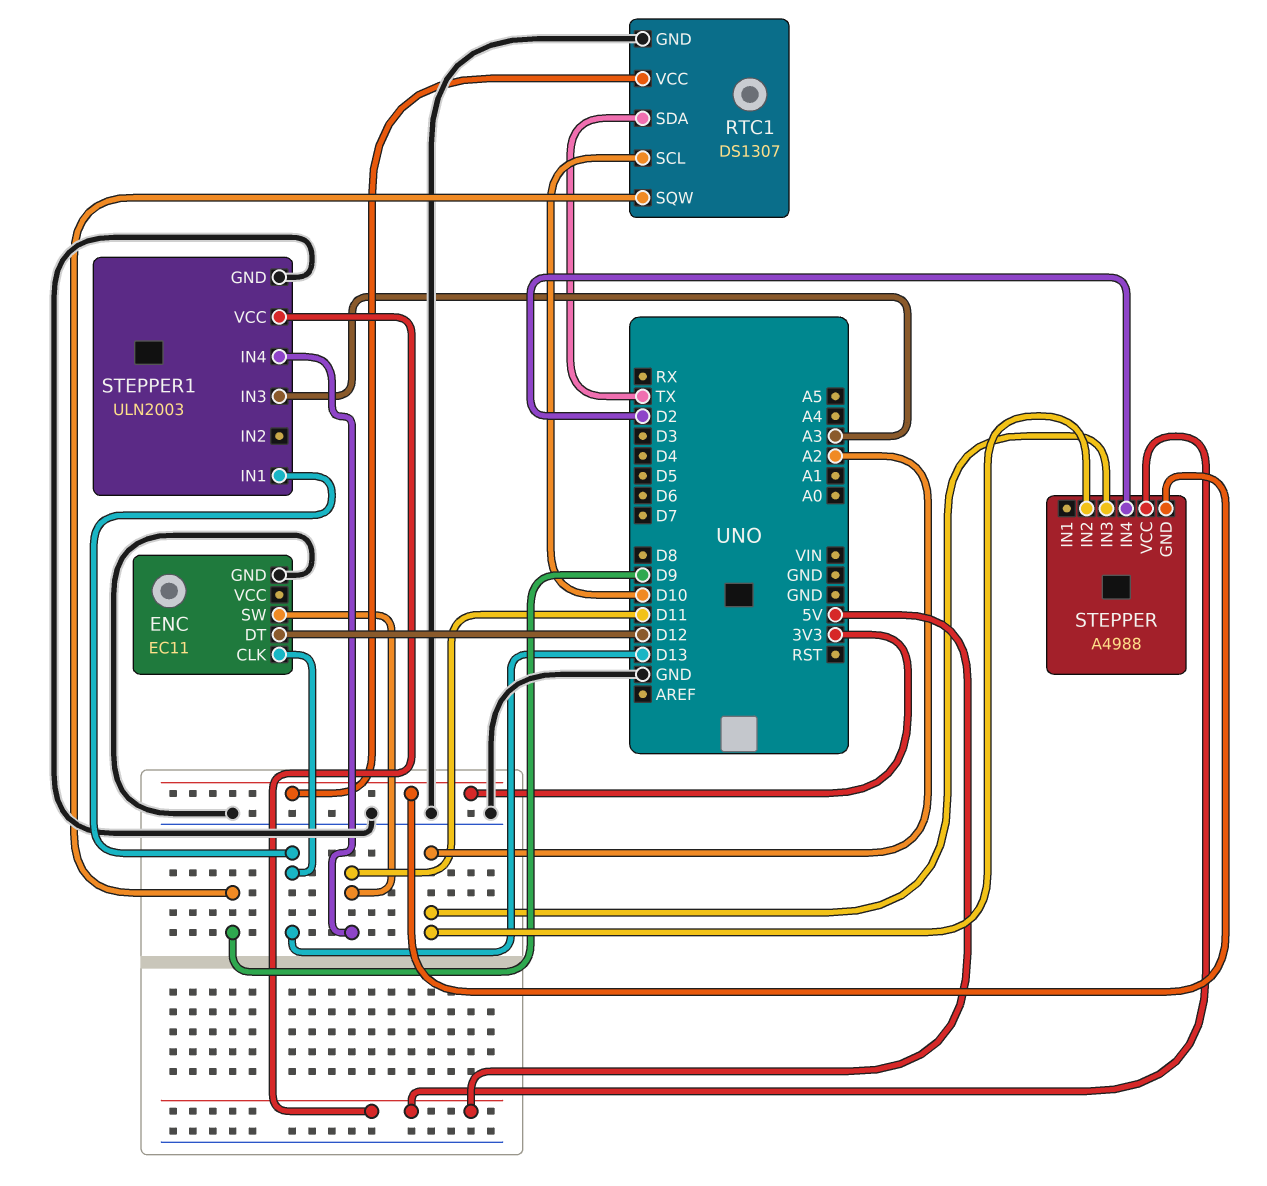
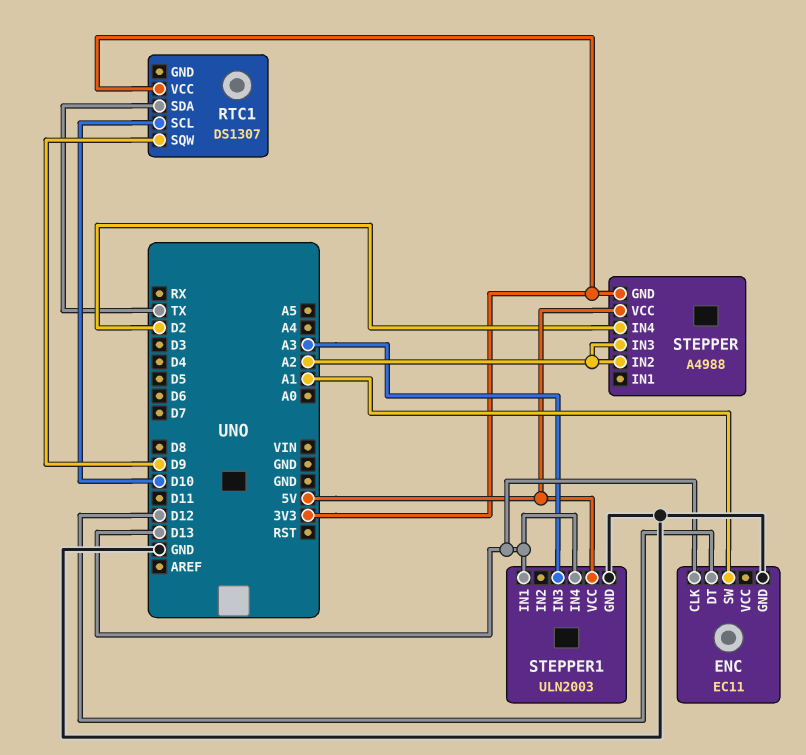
ENC pin SW: D11 -> A1
RTC1 pin GND: GND -> none
STEPPER1 pin IN4: D11 -> D13

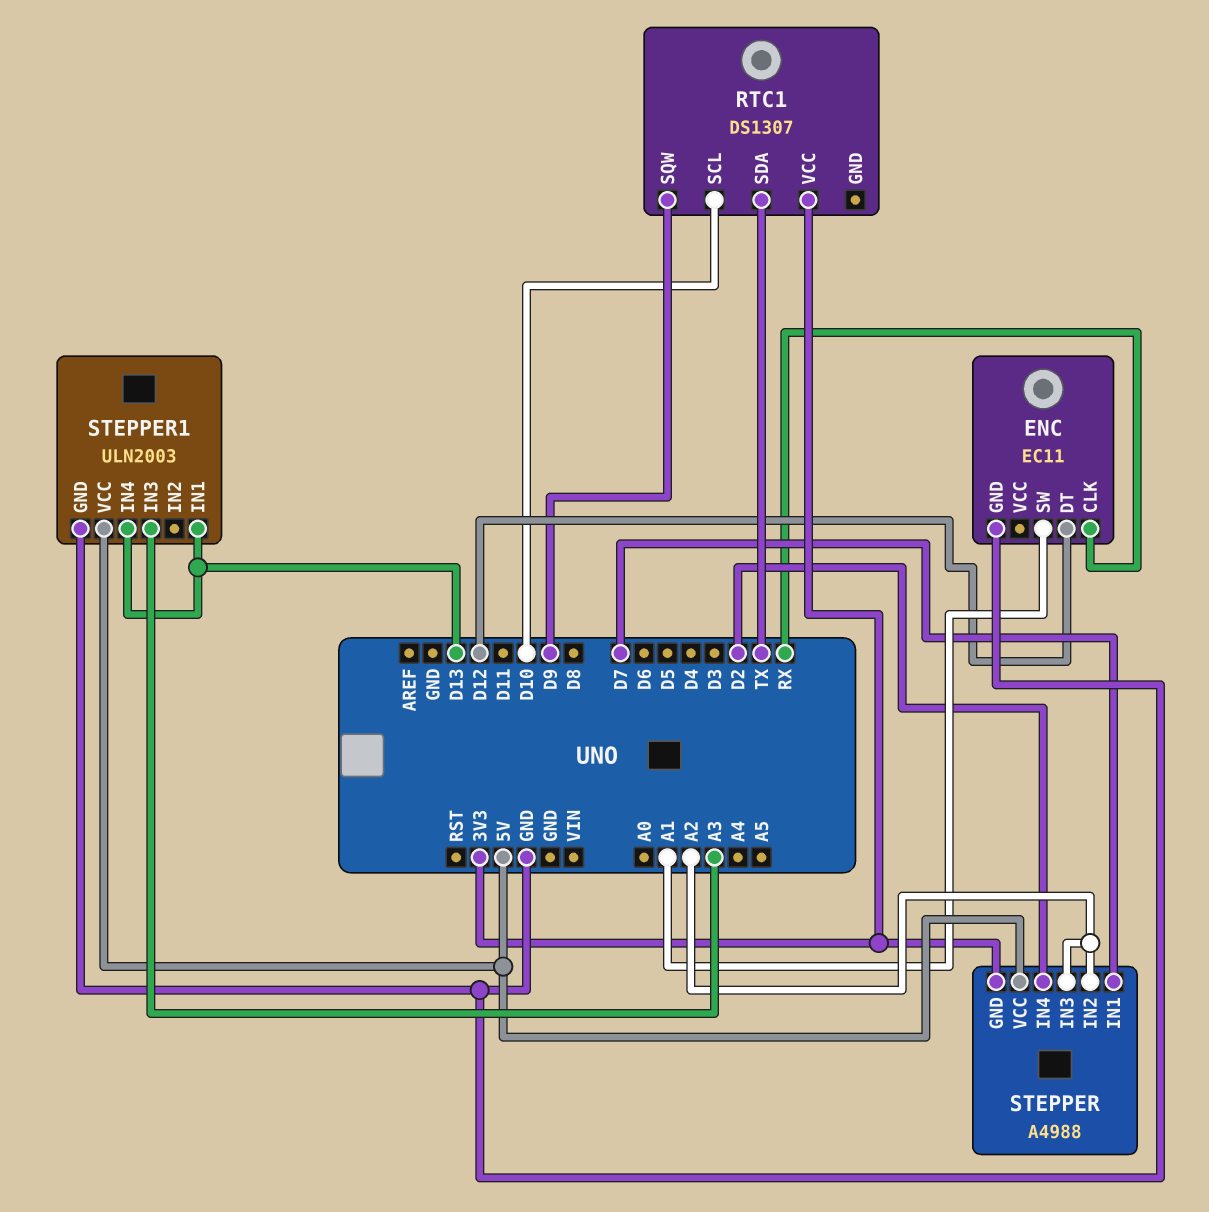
ENC pin CLK: D13 -> RX
STEPPER pin IN1: none -> D7

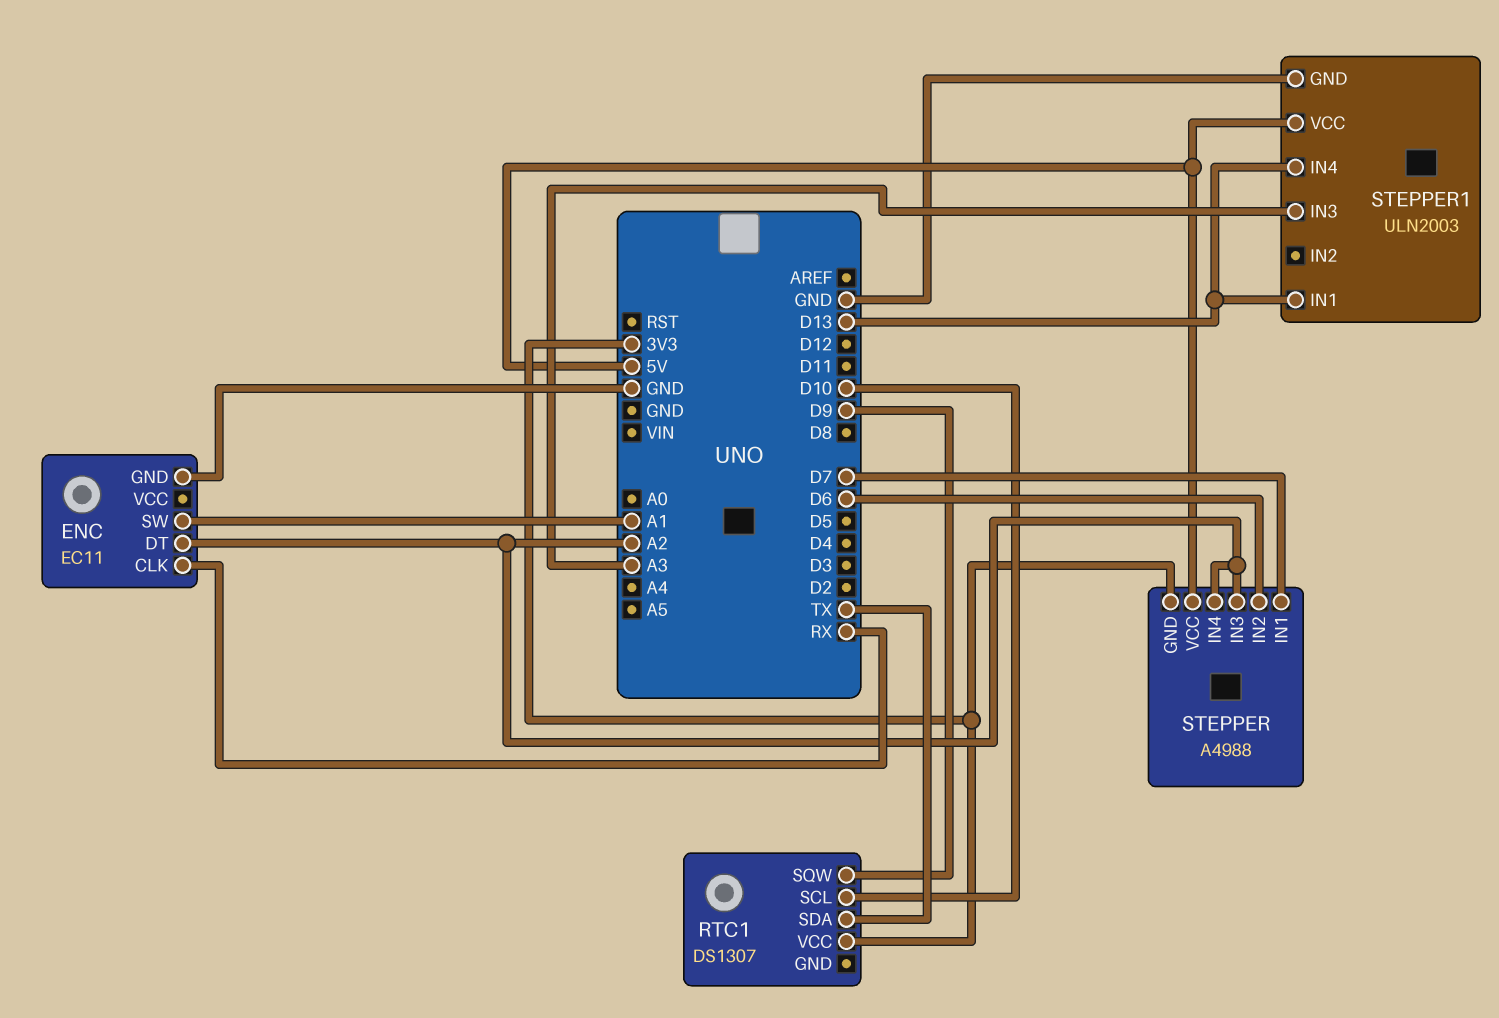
ENC pin DT: D12 -> A2
STEPPER pin IN2: A2 -> D6
STEPPER pin IN4: D2 -> A2

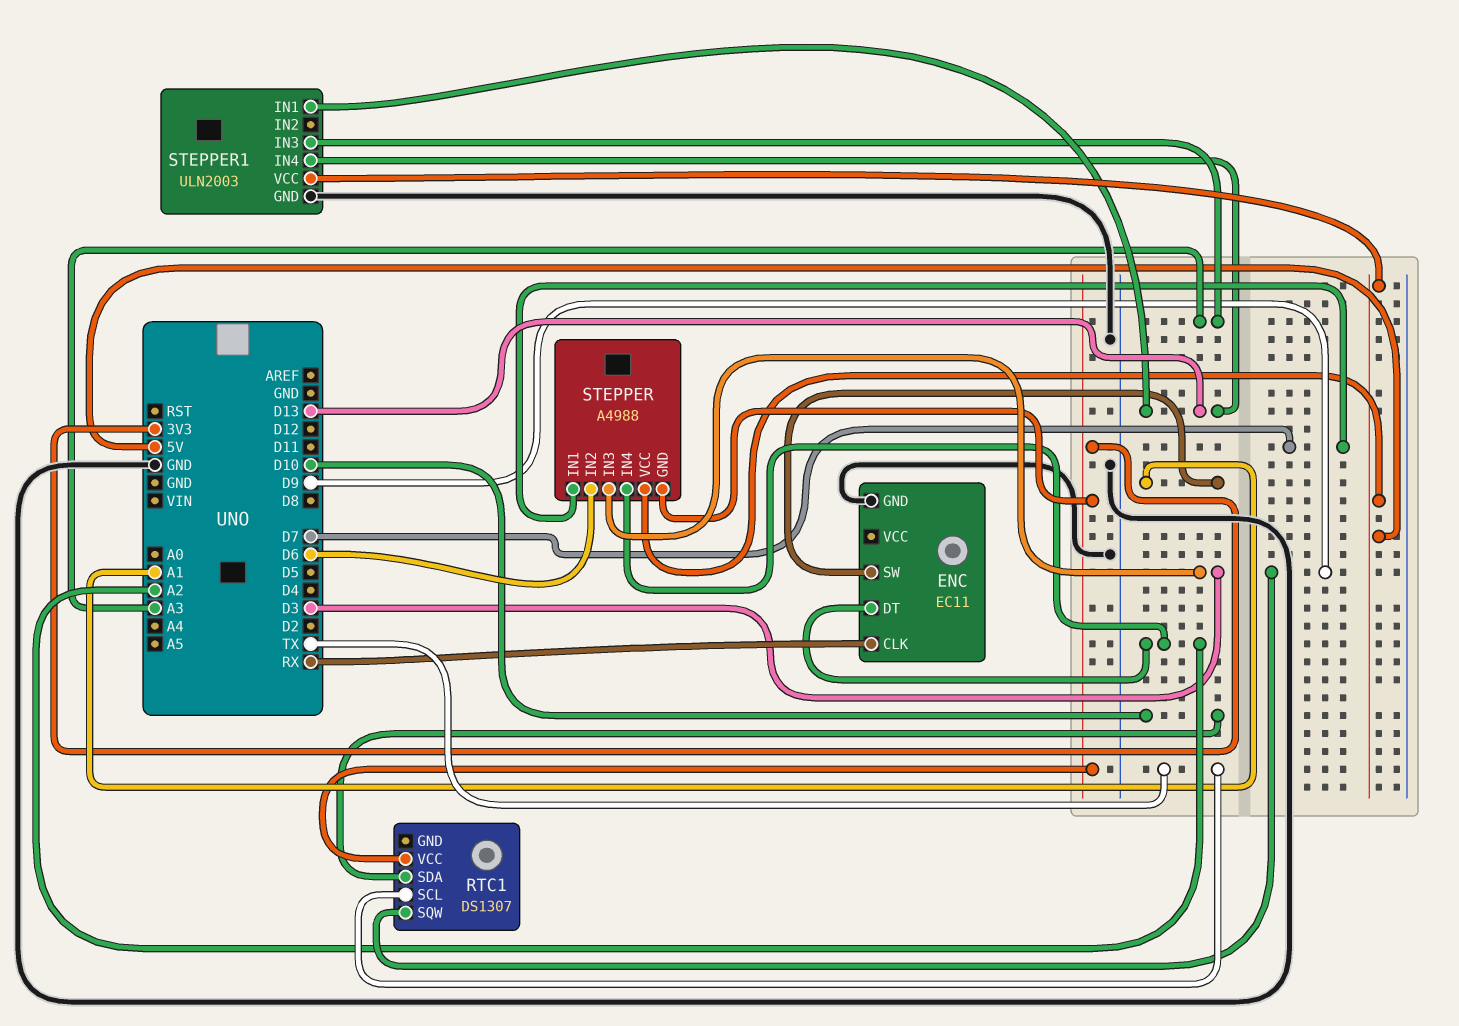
RTC1 pin SCL: D10 -> TX
RTC1 pin SDA: TX -> D10
STEPPER pin IN3: A2 -> D3

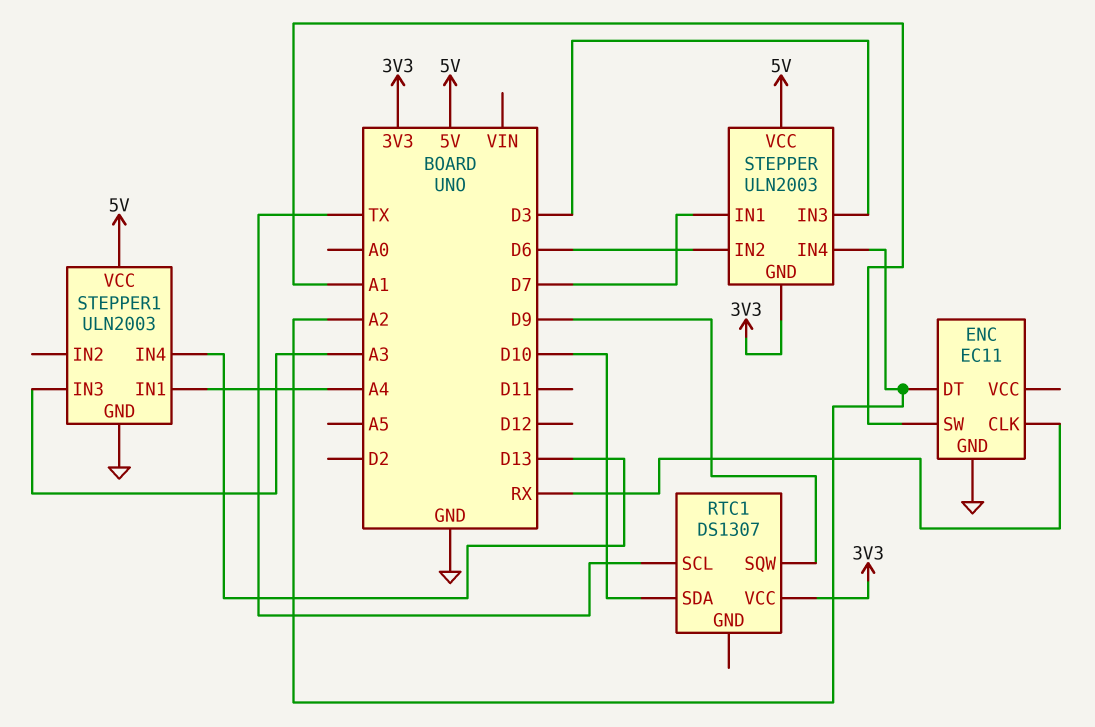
STEPPER: A4988 -> ULN2003
STEPPER1 pin IN1: D13 -> A4

